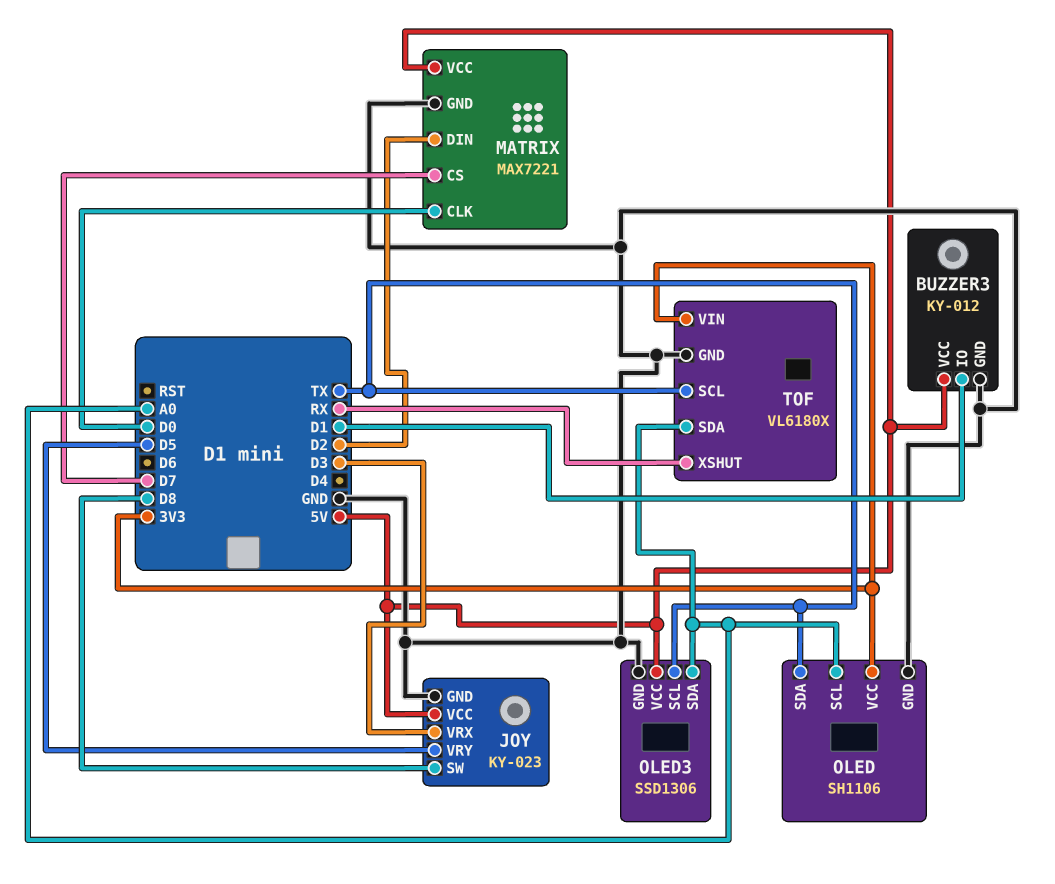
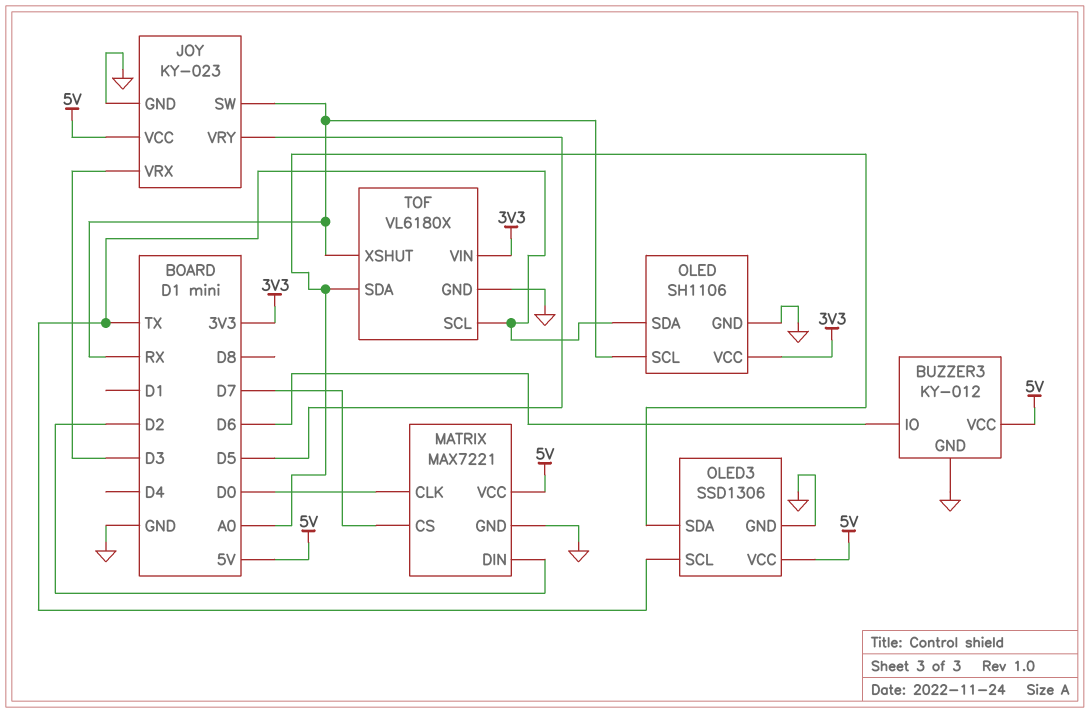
BUZZER3 pin IO: D1 -> D6
JOY pin SW: D8 -> RX
OLED pin SCL: A0 -> RX

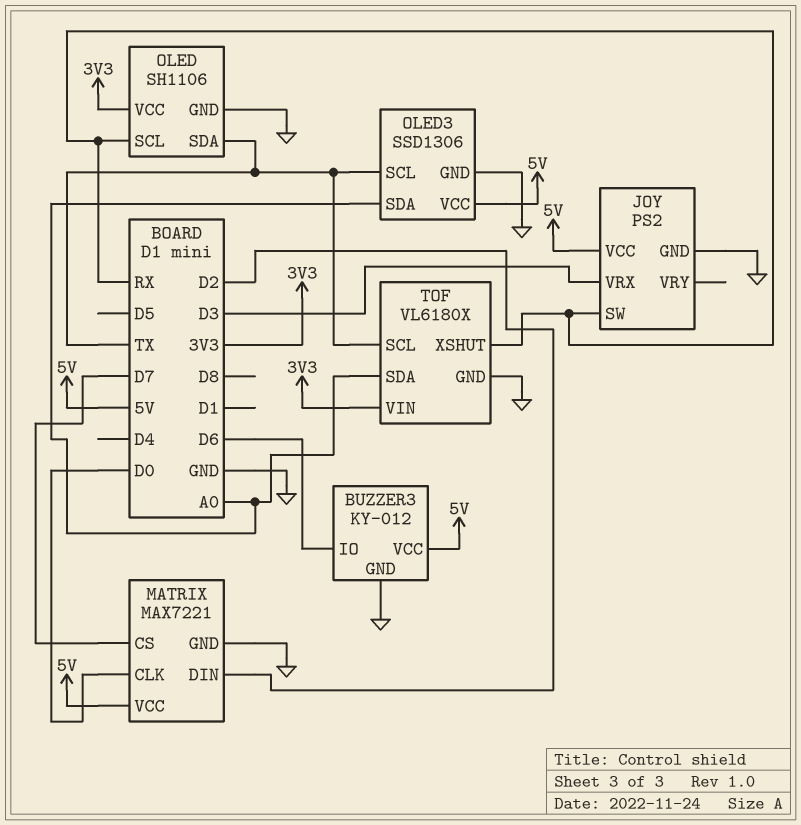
JOY: KY-023 -> PS2
JOY pin VRY: D5 -> none

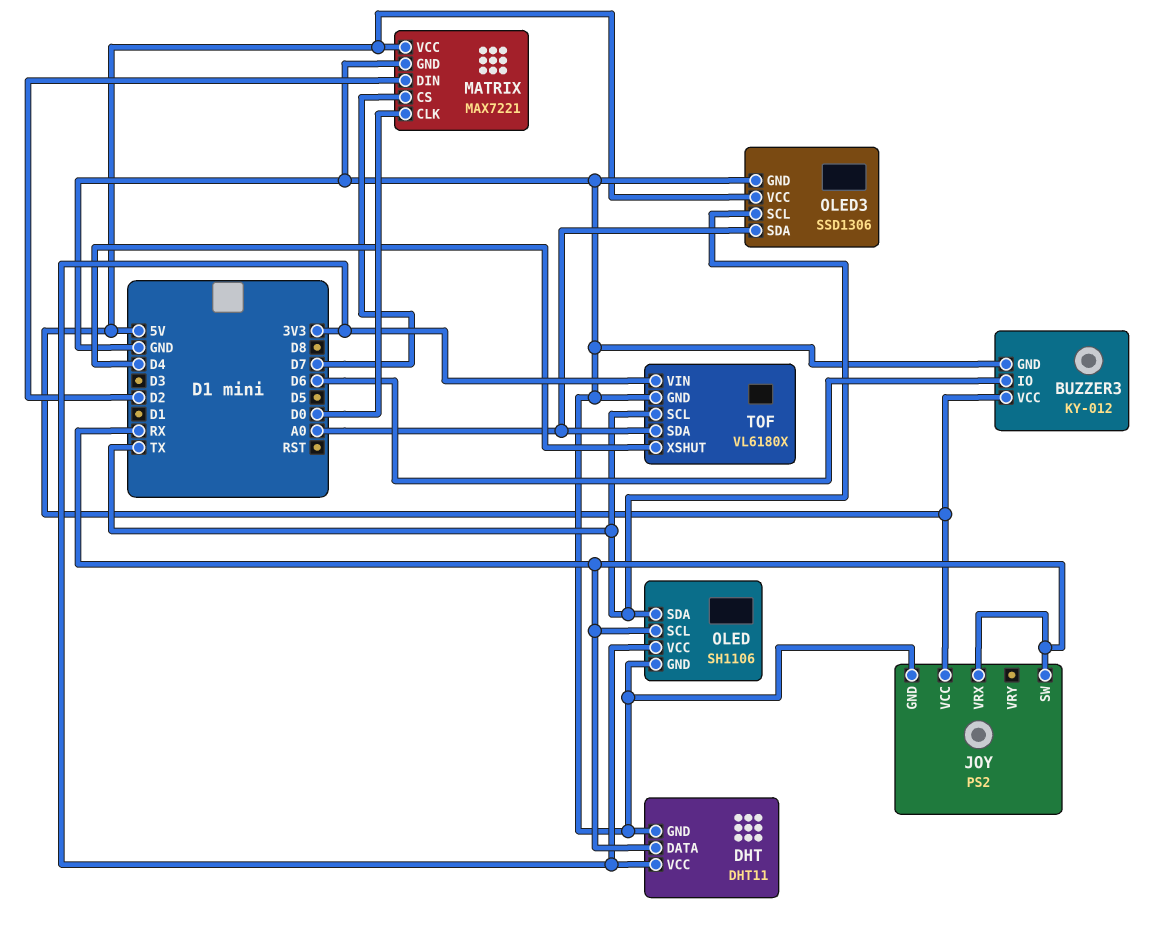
DHT: none -> DHT11
DHT pin DATA: none -> RX
DHT pin GND: none -> GND
DHT pin VCC: none -> 3V3
JOY pin VRX: D3 -> RX
TOF pin XSHUT: RX -> D4

